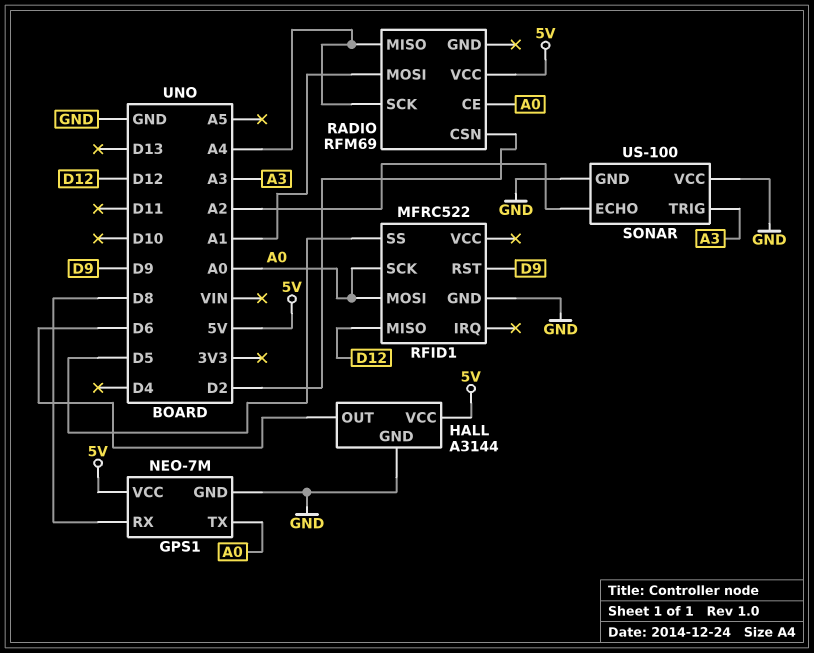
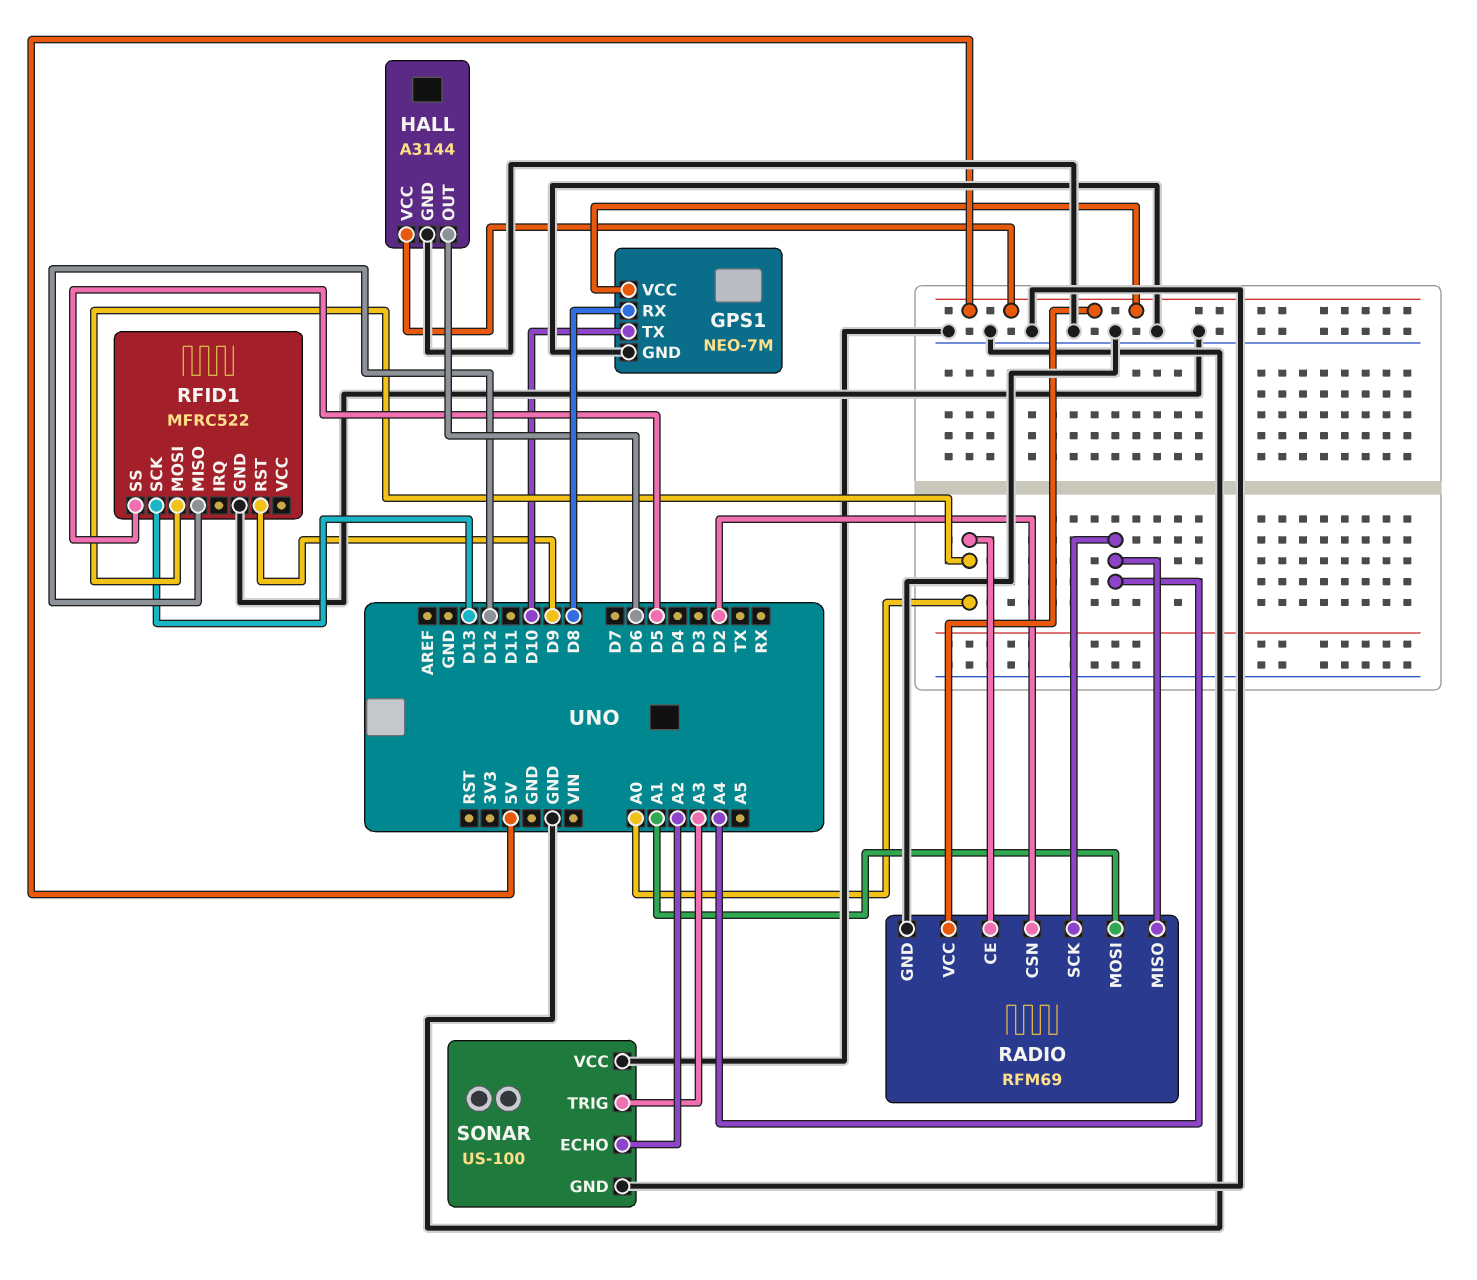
GPS1 pin TX: A0 -> D10
RADIO pin GND: none -> GND
RFID1 pin SCK: A0 -> D13

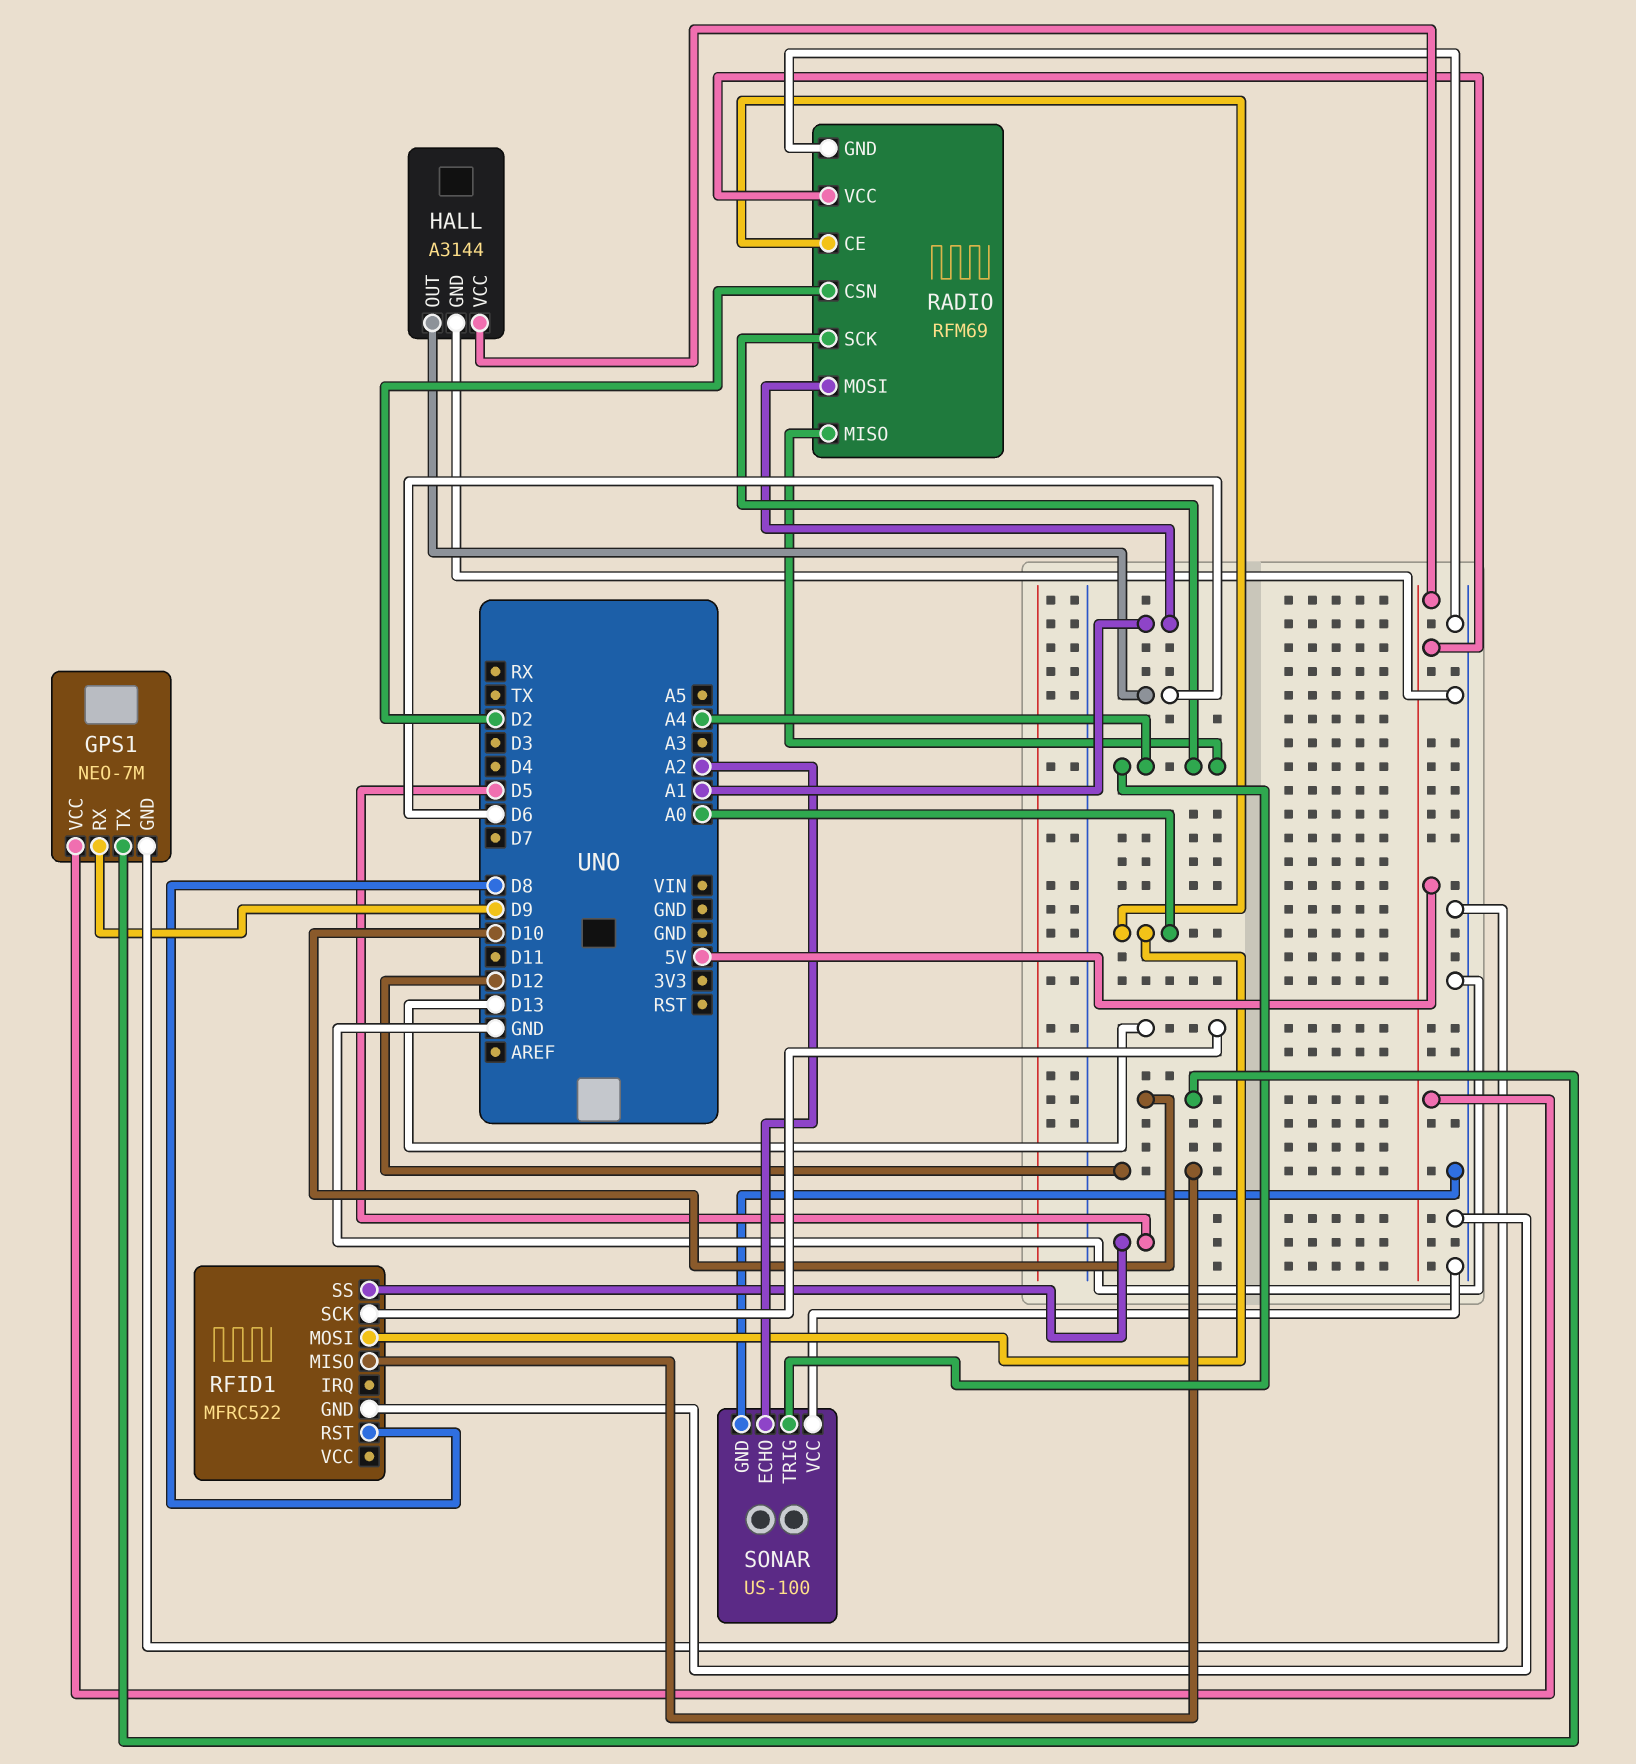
GPS1 pin RX: D8 -> D9
RFID1 pin RST: D9 -> D8
SONAR pin TRIG: A3 -> A4

